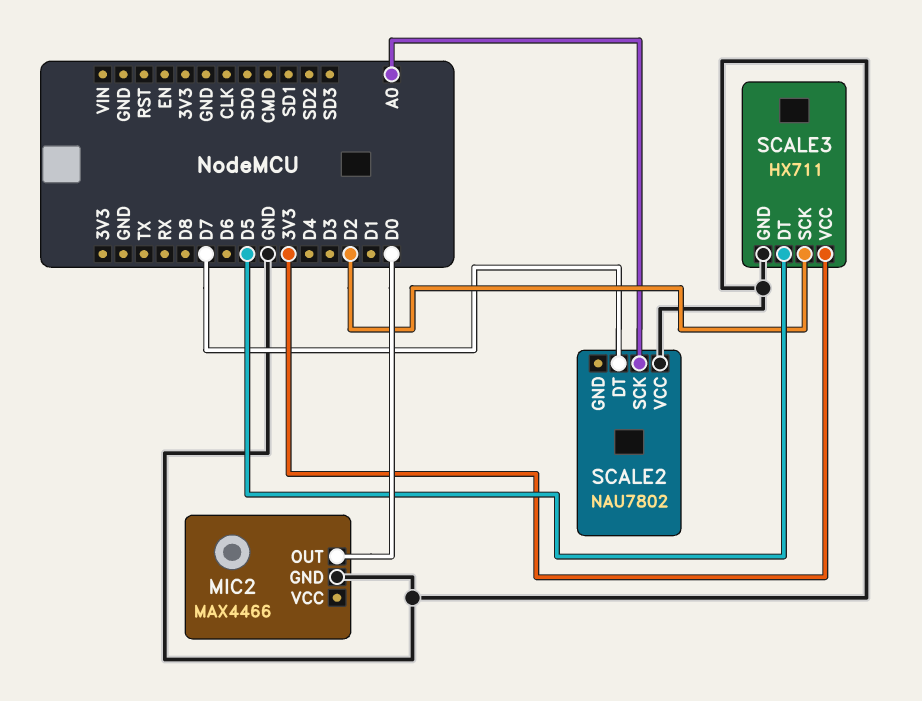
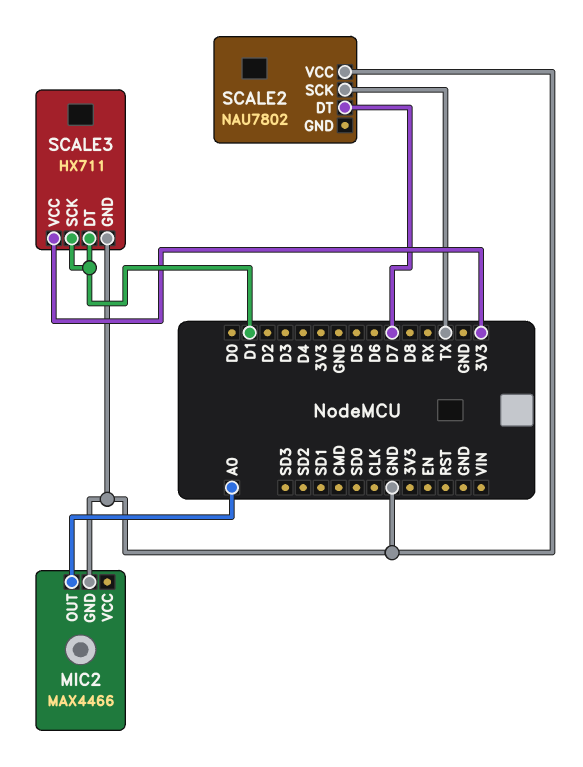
MIC2 pin OUT: D0 -> A0
SCALE2 pin SCK: A0 -> TX
SCALE3 pin DT: D5 -> D1
SCALE3 pin SCK: D2 -> D1

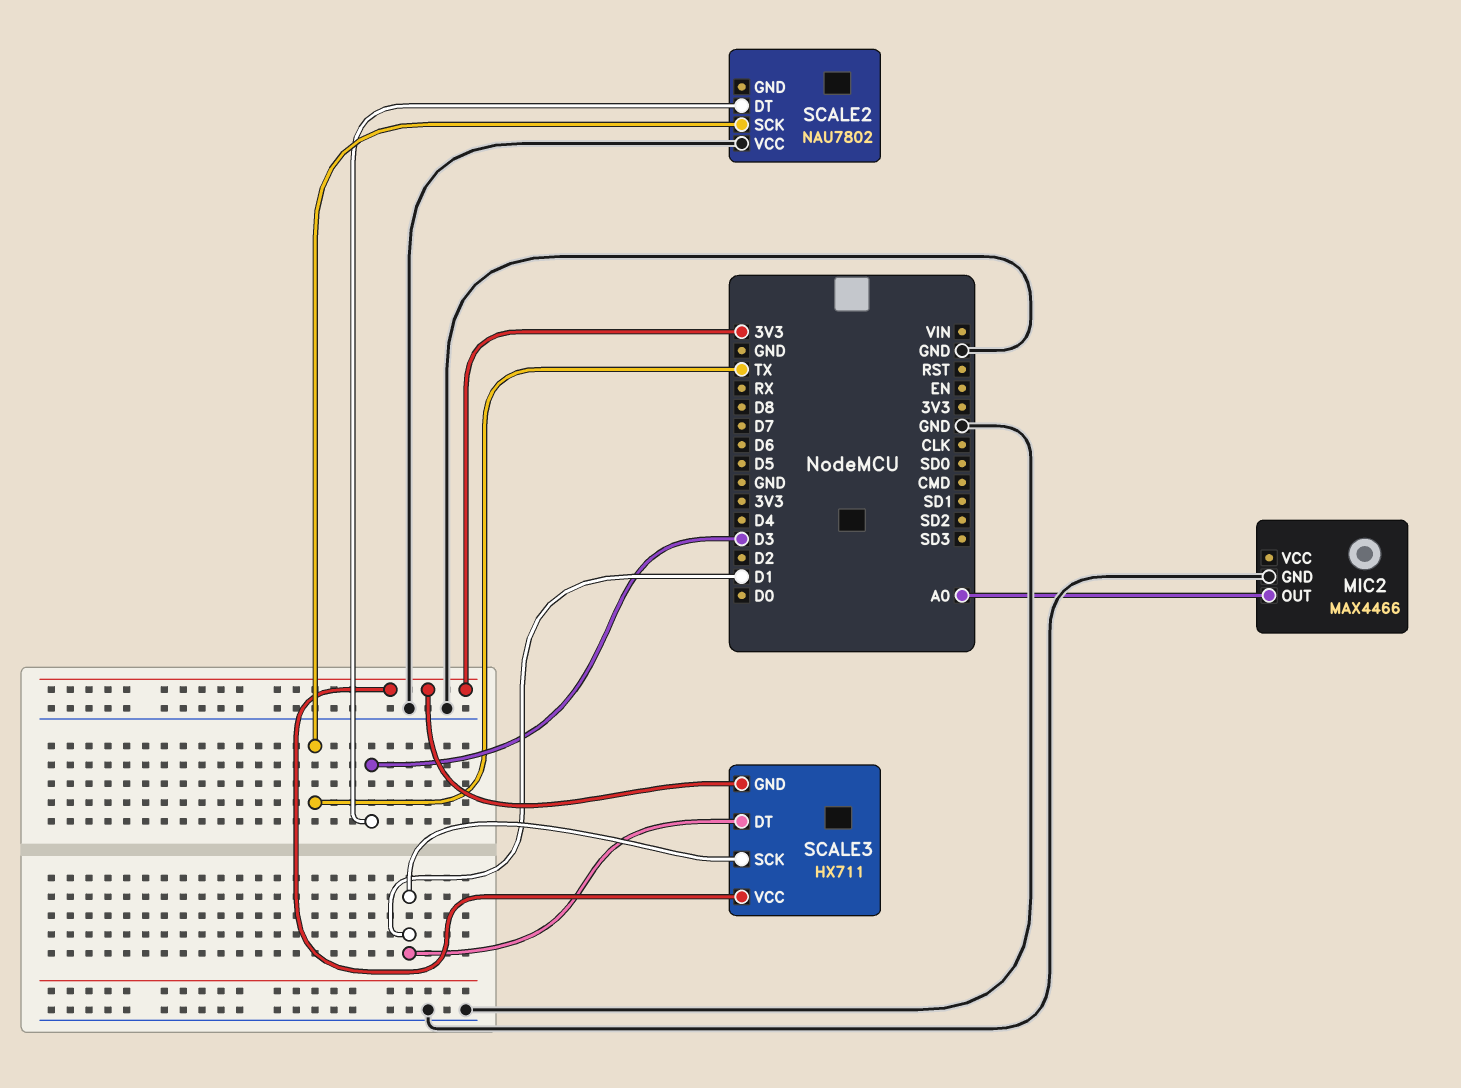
SCALE2 pin DT: D7 -> D3
SCALE3 pin GND: GND -> 3V3

